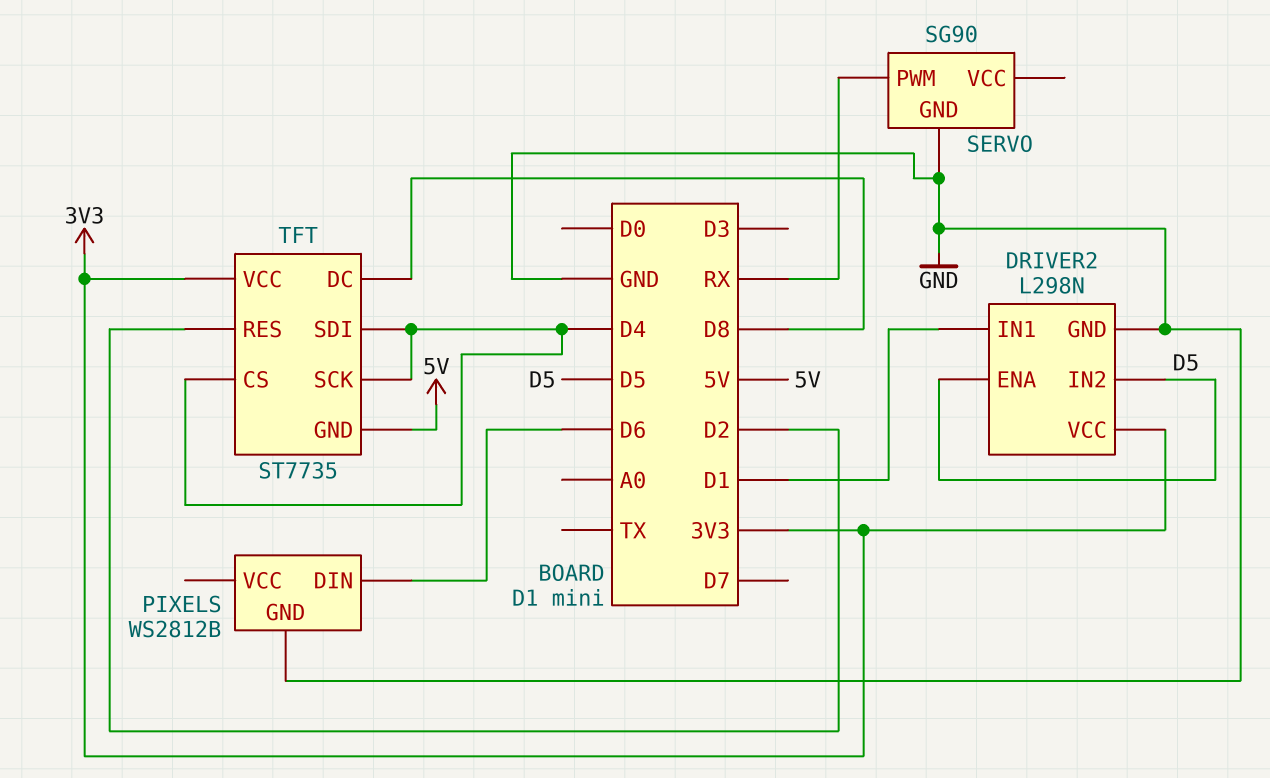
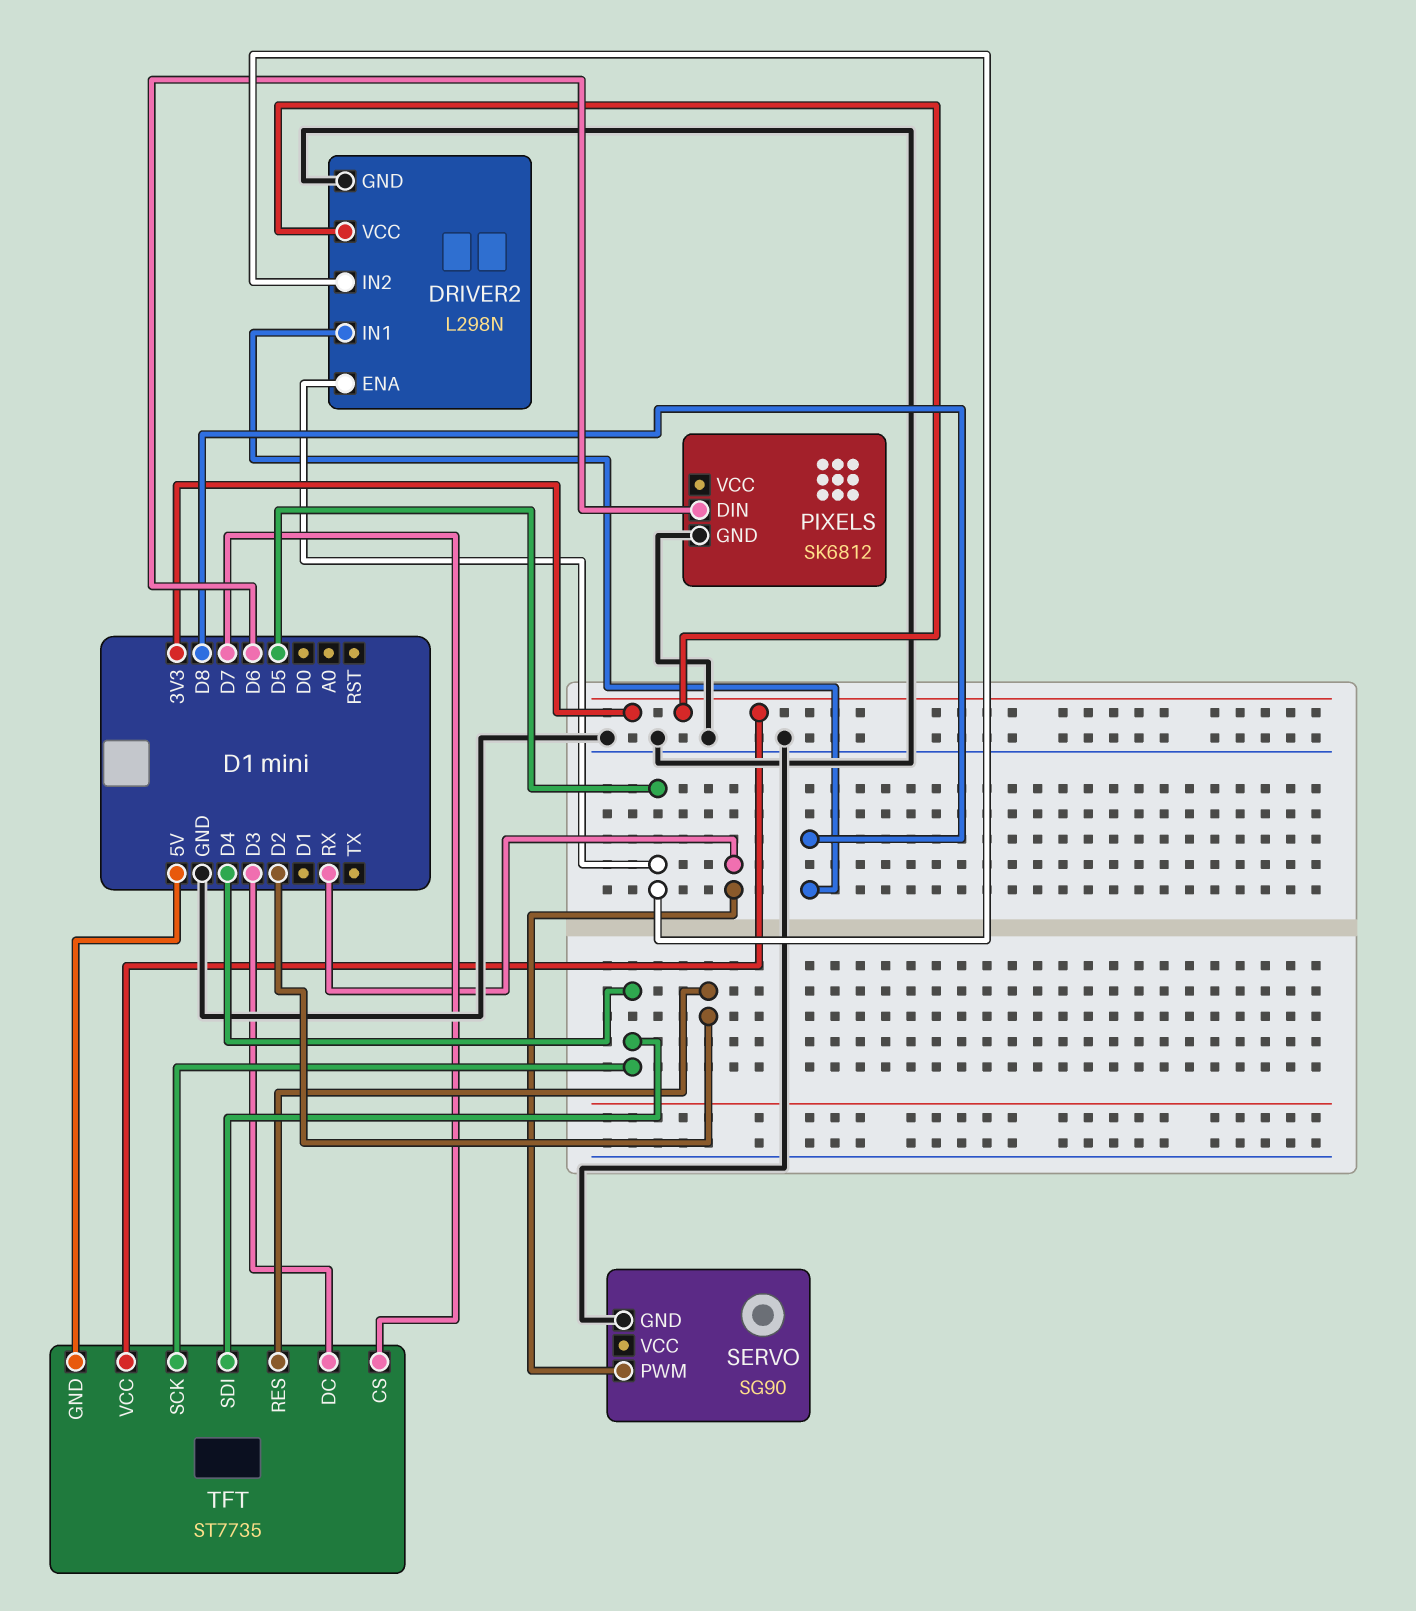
DRIVER2 pin IN1: D1 -> D8
PIXELS: WS2812B -> SK6812
TFT pin CS: D4 -> D7
TFT pin DC: D8 -> D3

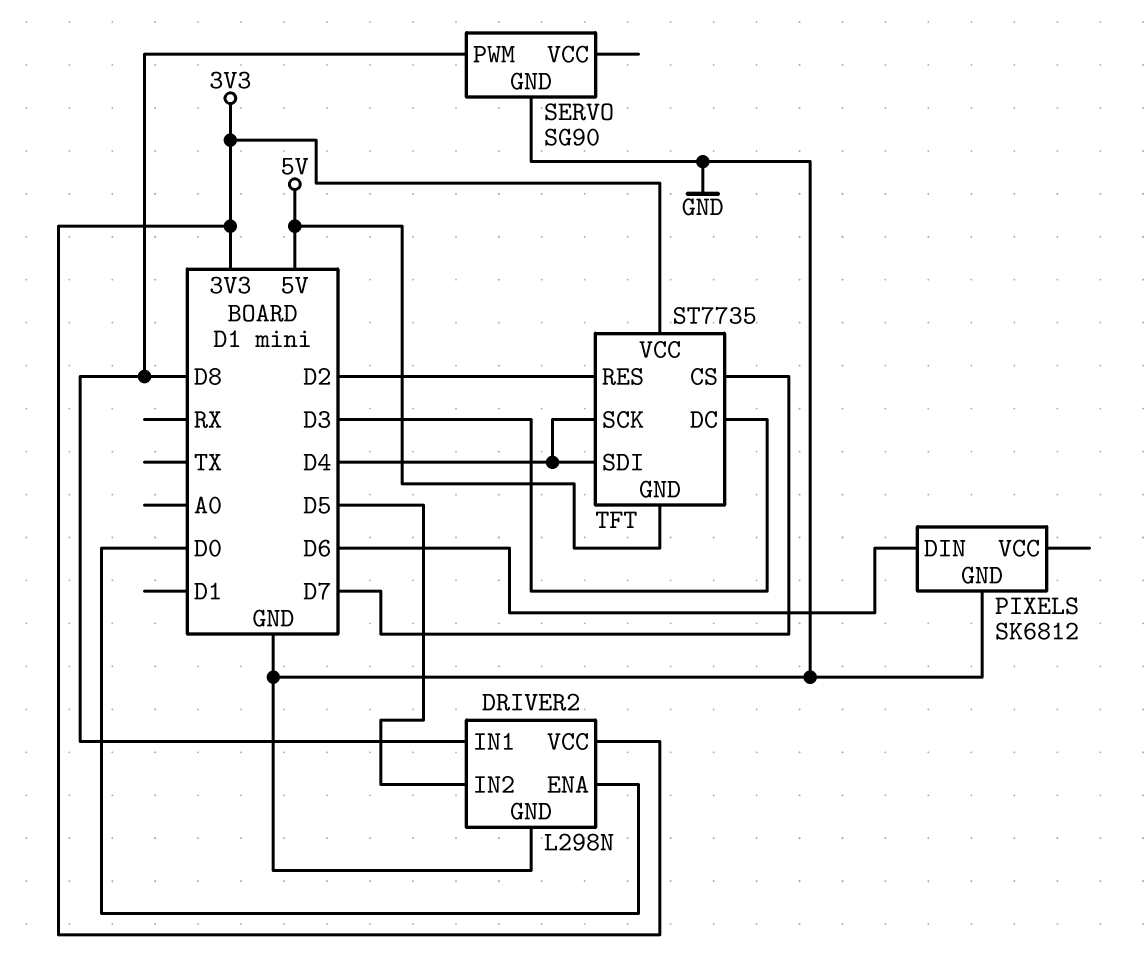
DRIVER2 pin ENA: D5 -> D0
SERVO pin PWM: RX -> D8

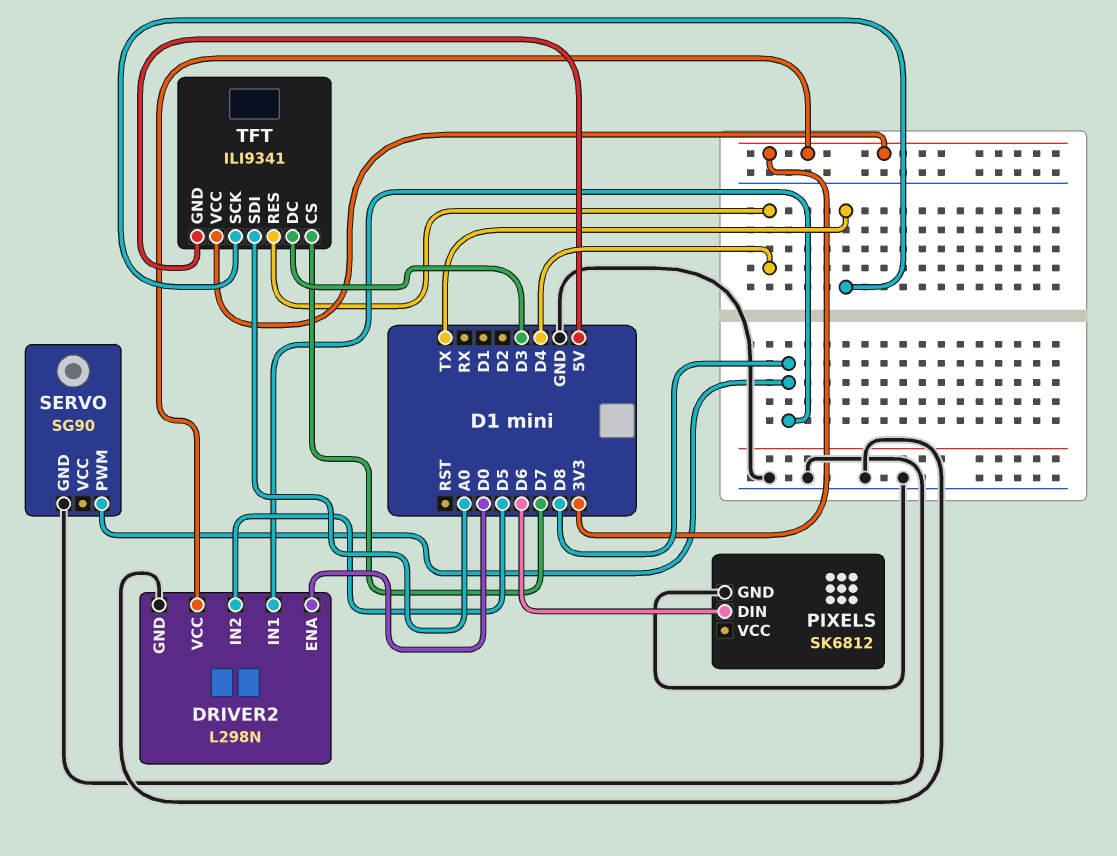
TFT: ST7735 -> ILI9341
TFT pin RES: D2 -> D4
TFT pin SCK: D4 -> TX
TFT pin SDI: D4 -> A0

